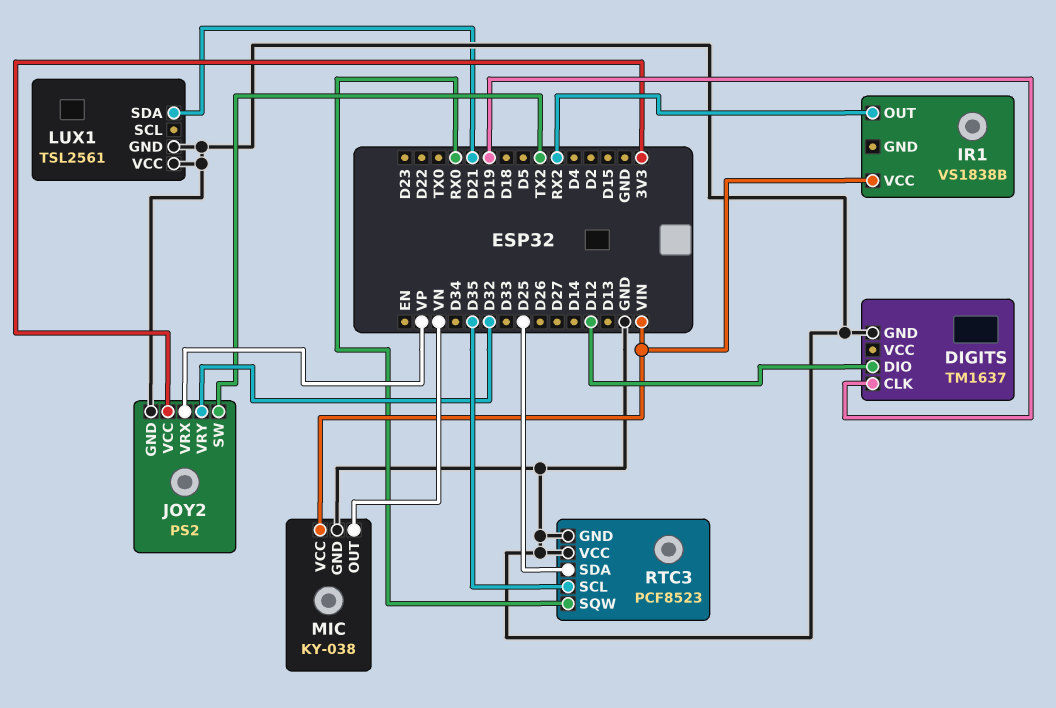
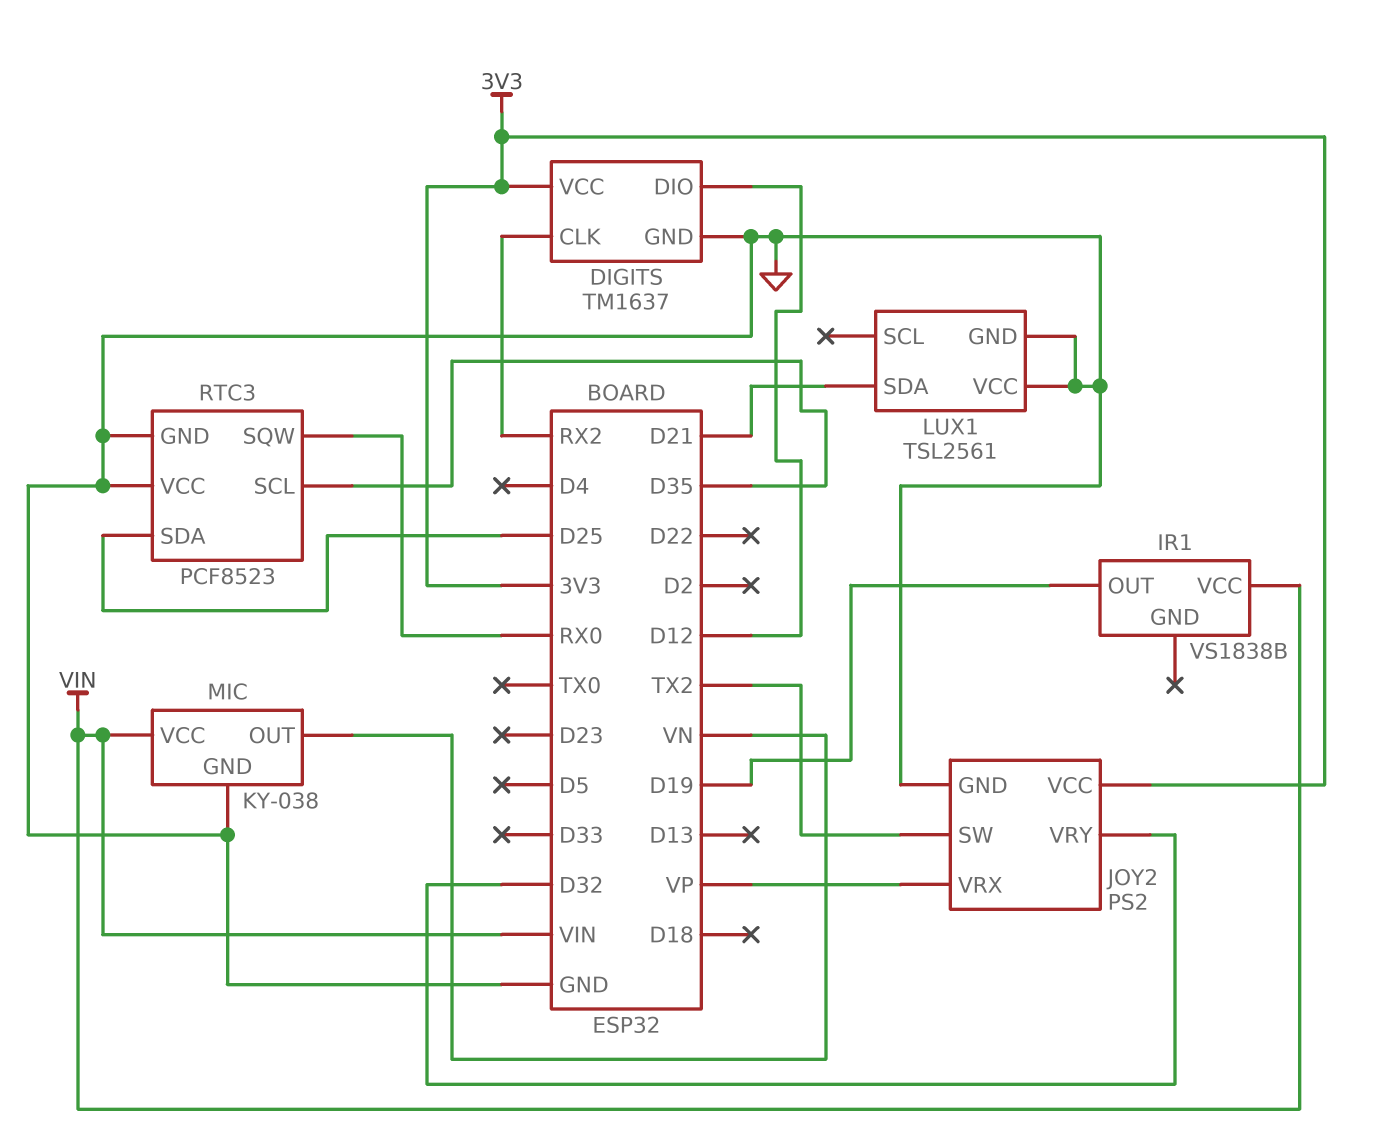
DIGITS pin CLK: D19 -> RX2
DIGITS pin VCC: none -> 3V3
IR1 pin OUT: RX2 -> D19

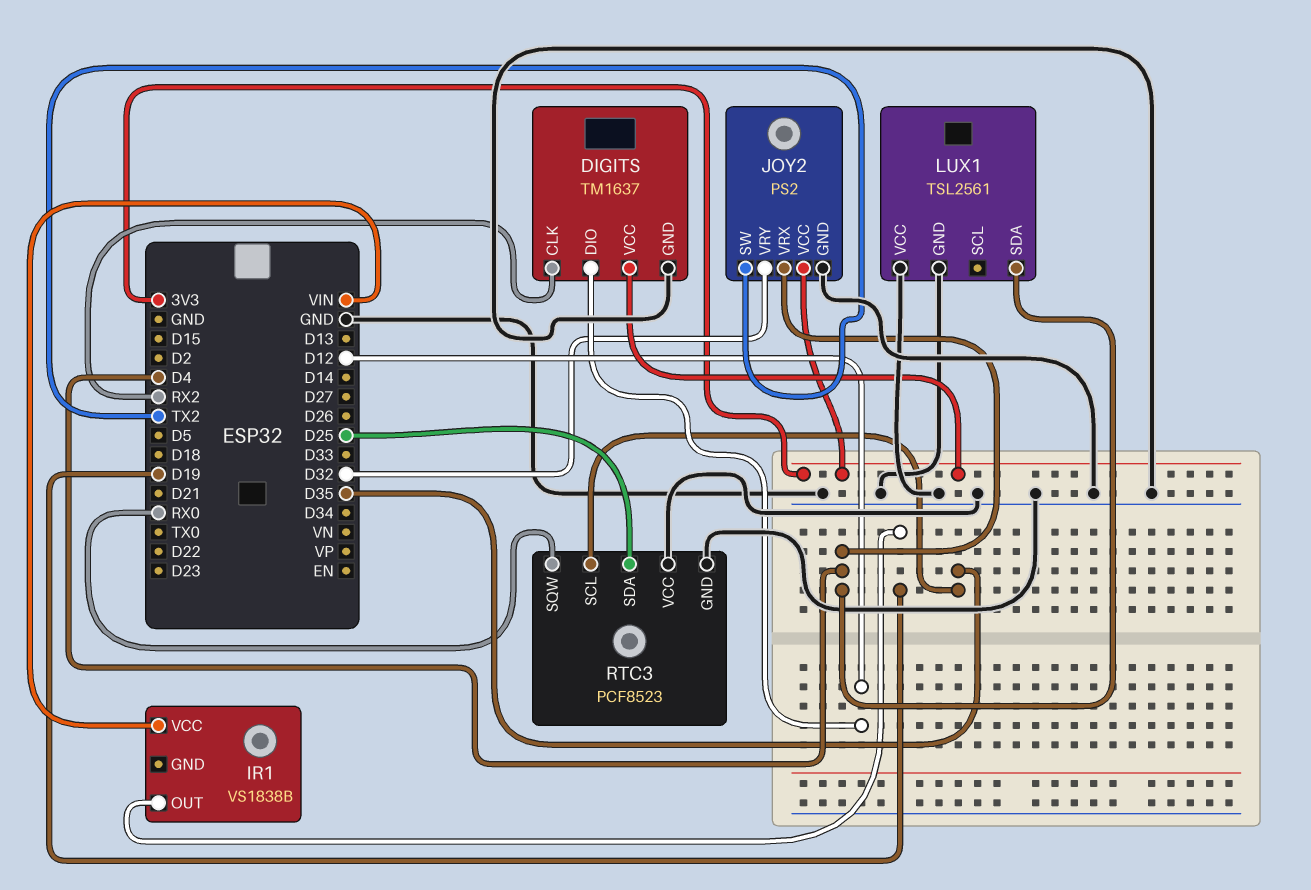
JOY2 pin VRX: VP -> D4
LUX1 pin SDA: D21 -> D4
MIC: KY-038 -> none
MIC pin GND: GND -> none
MIC pin OUT: VN -> none
MIC pin VCC: VIN -> none

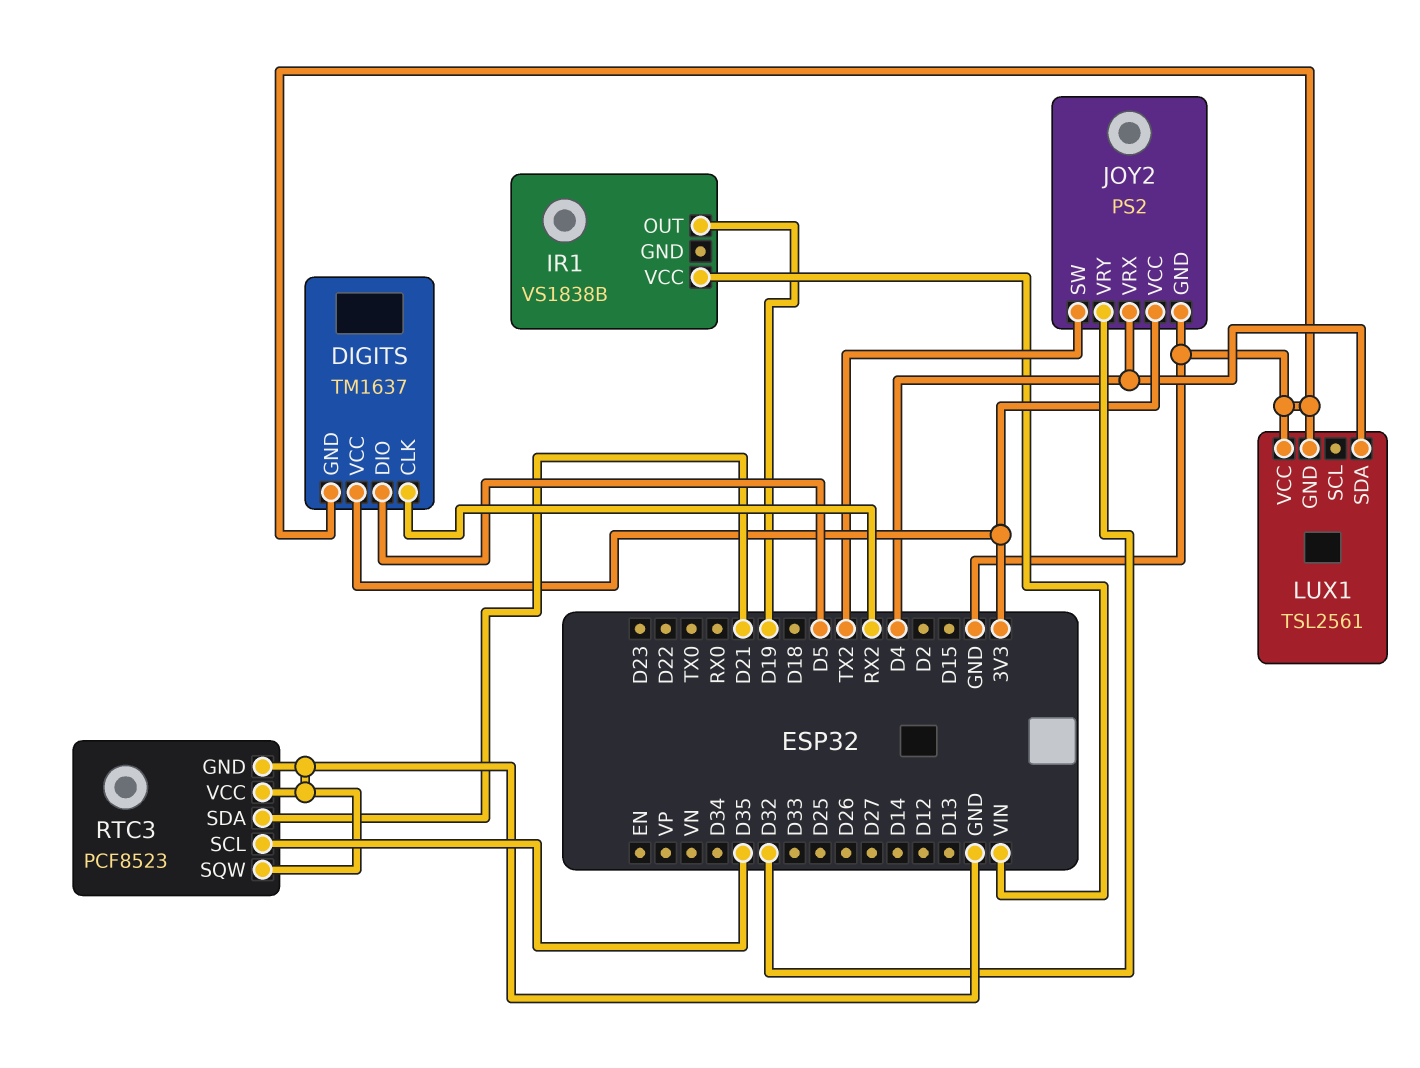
DIGITS pin DIO: D12 -> D5
RTC3 pin SDA: D25 -> D21
RTC3 pin SQW: RX0 -> GND

